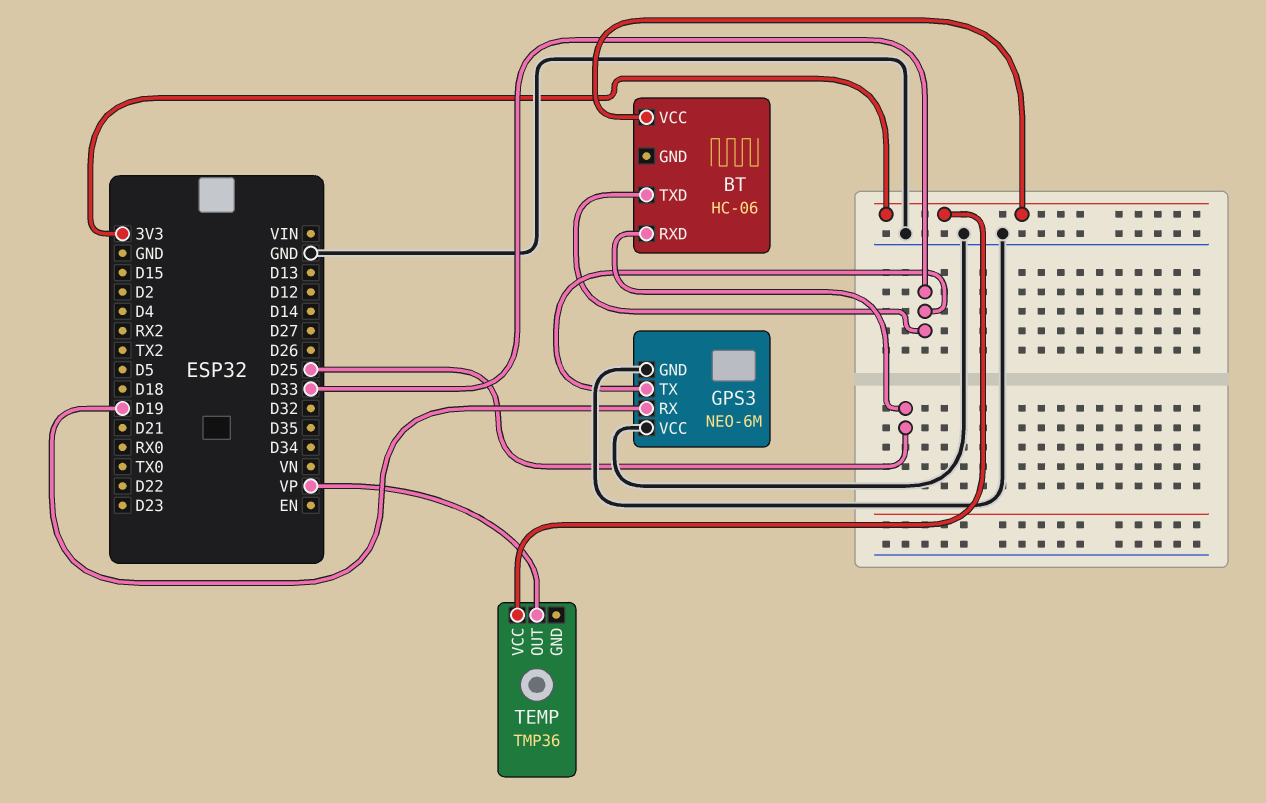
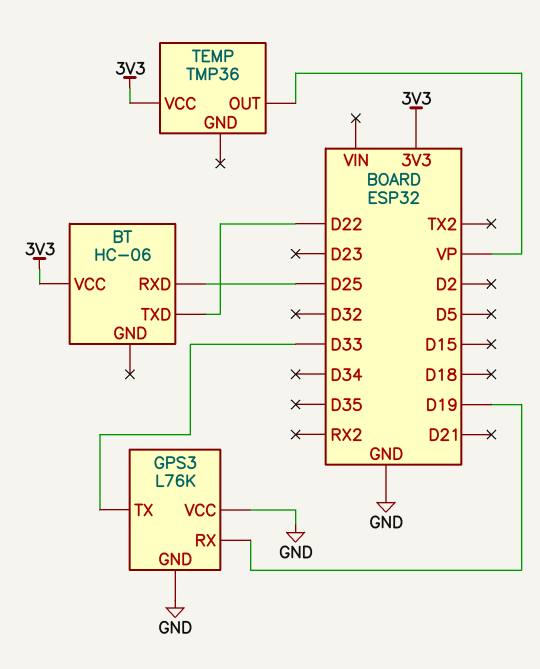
BT pin TXD: D33 -> D22
GPS3: NEO-6M -> L76K

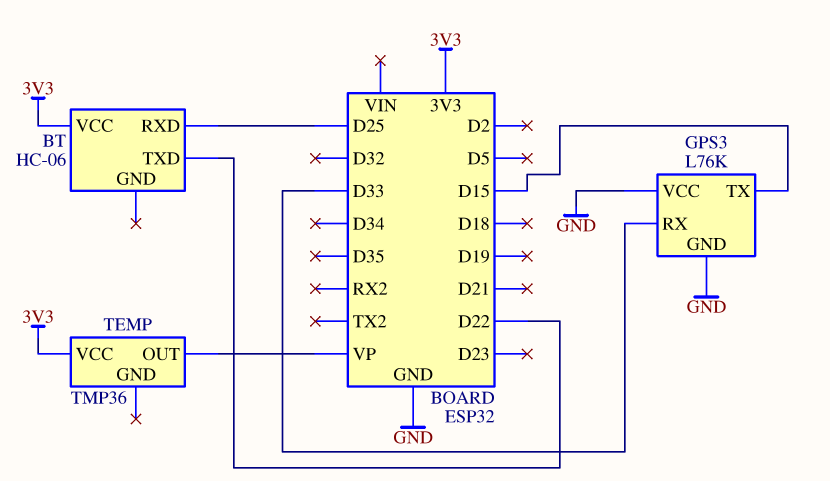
GPS3 pin RX: D19 -> D33
GPS3 pin TX: D33 -> D15

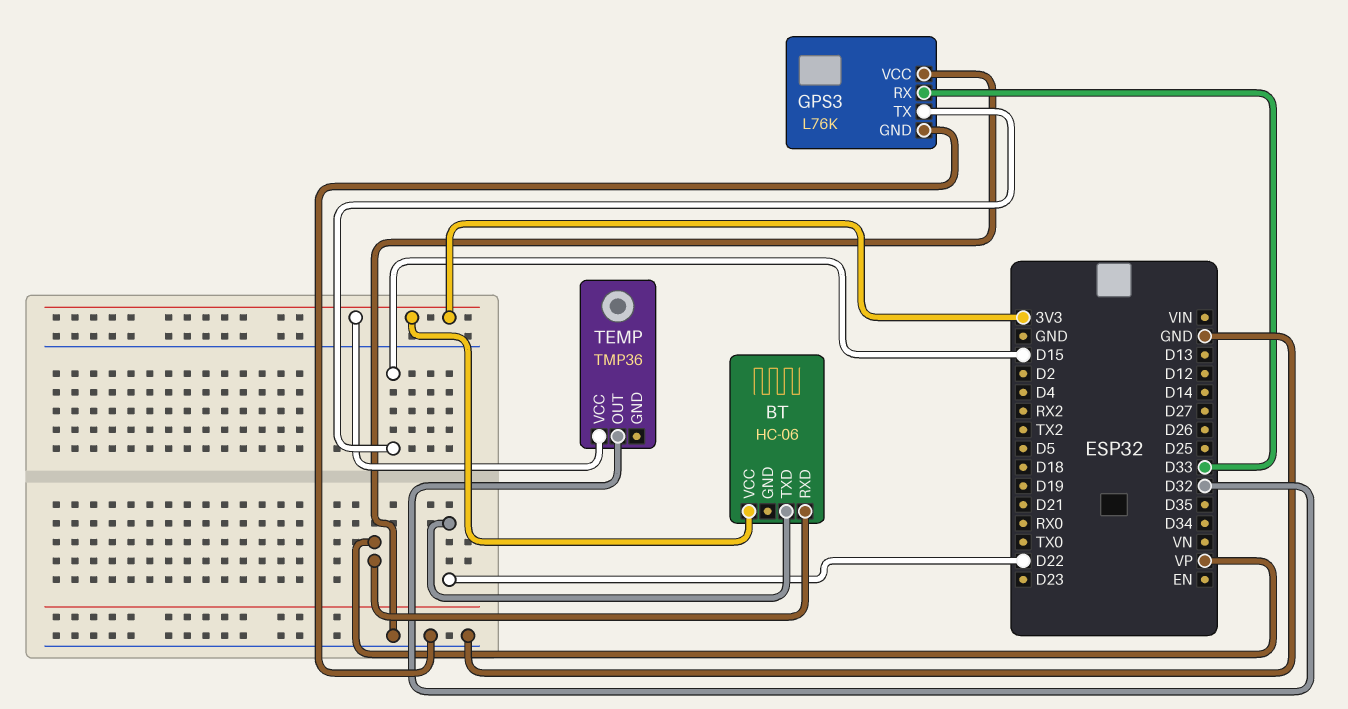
BT pin RXD: D25 -> VP
TEMP pin OUT: VP -> D32

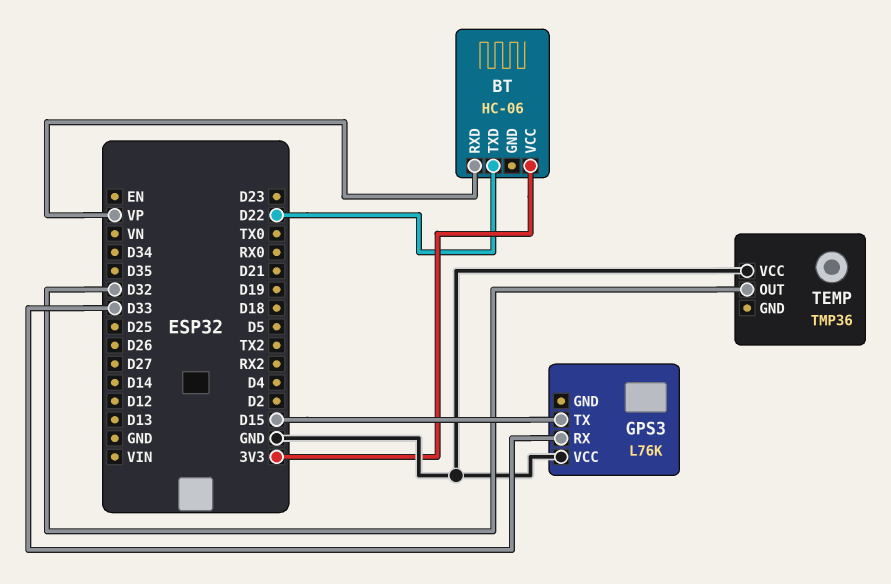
GPS3 pin GND: GND -> none
TEMP pin VCC: 3V3 -> GND

